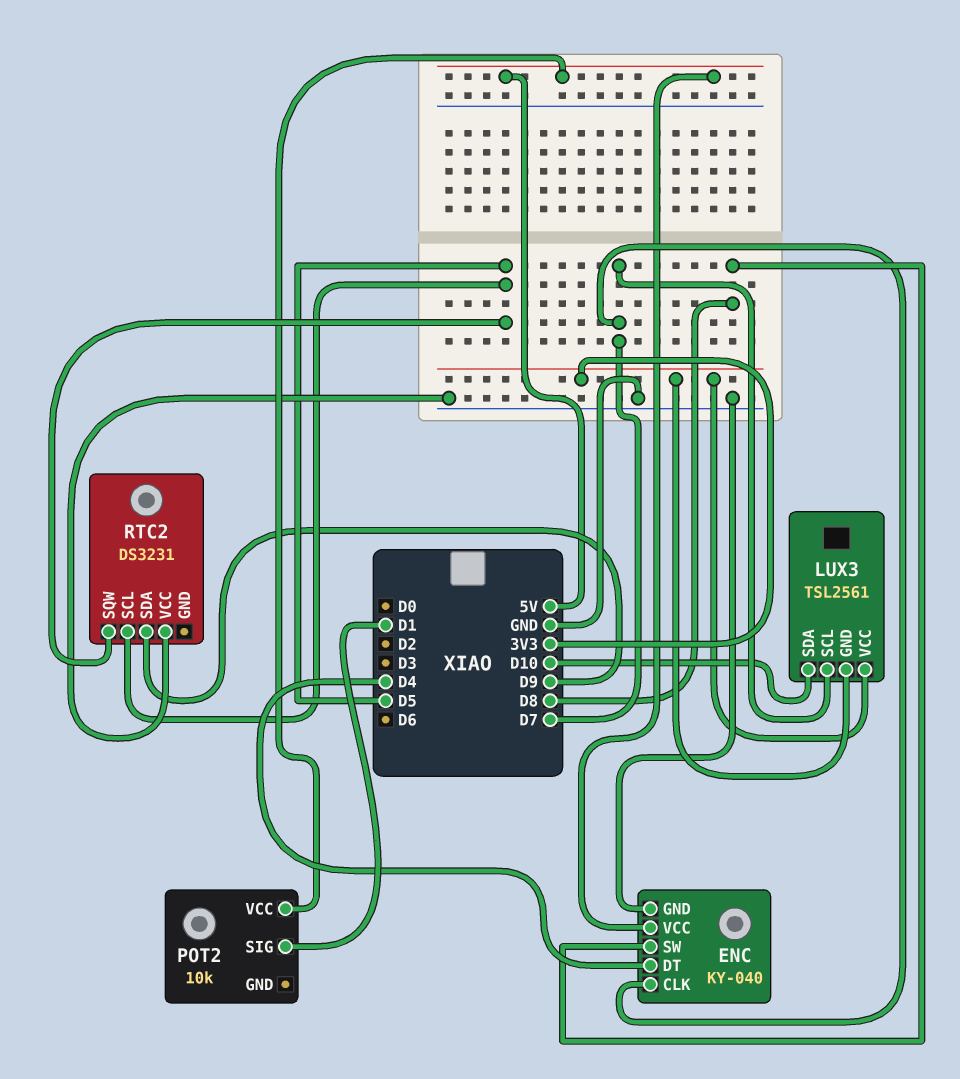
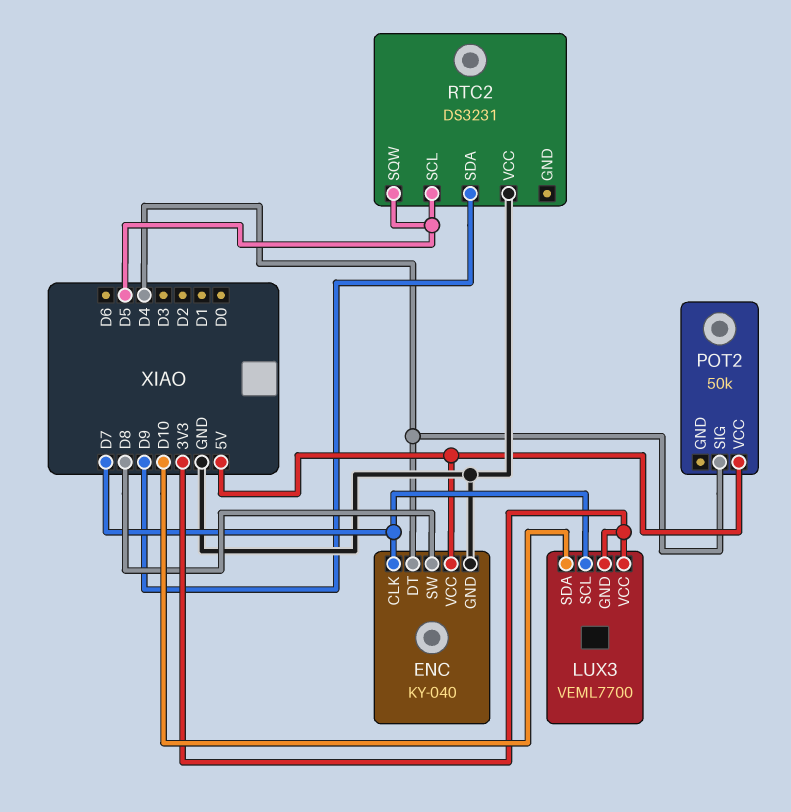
LUX3: TSL2561 -> VEML7700
POT2: 10k -> 50k
POT2 pin SIG: D1 -> D4

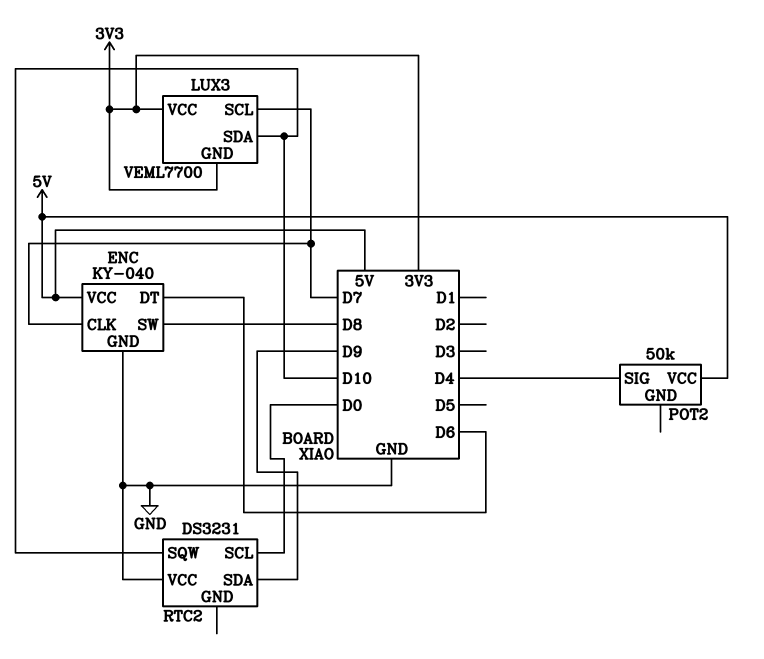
ENC pin DT: D4 -> D6
RTC2 pin SCL: D5 -> D0
RTC2 pin SQW: D5 -> D10

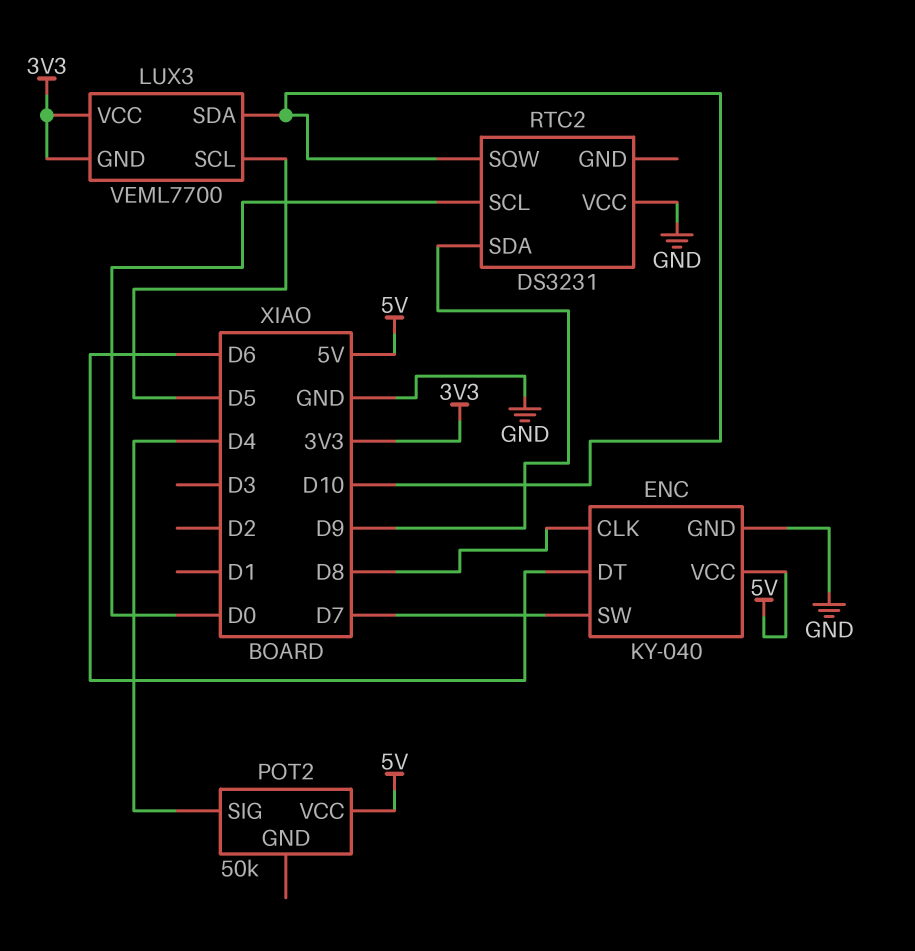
ENC pin CLK: D7 -> D8
ENC pin SW: D8 -> D7
LUX3 pin SCL: D7 -> D5

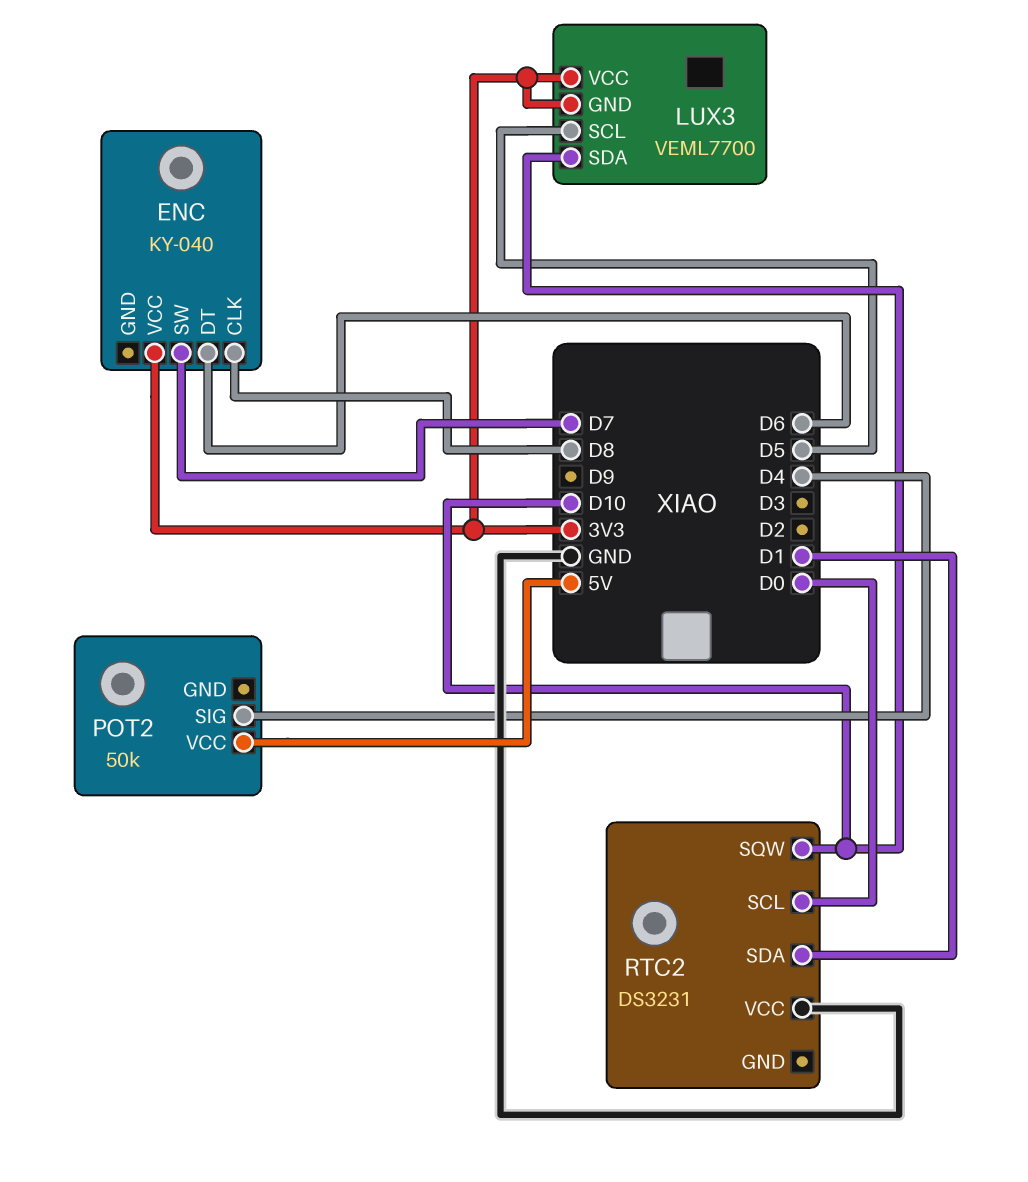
ENC pin GND: GND -> none
ENC pin VCC: 5V -> 3V3
RTC2 pin SDA: D9 -> D1

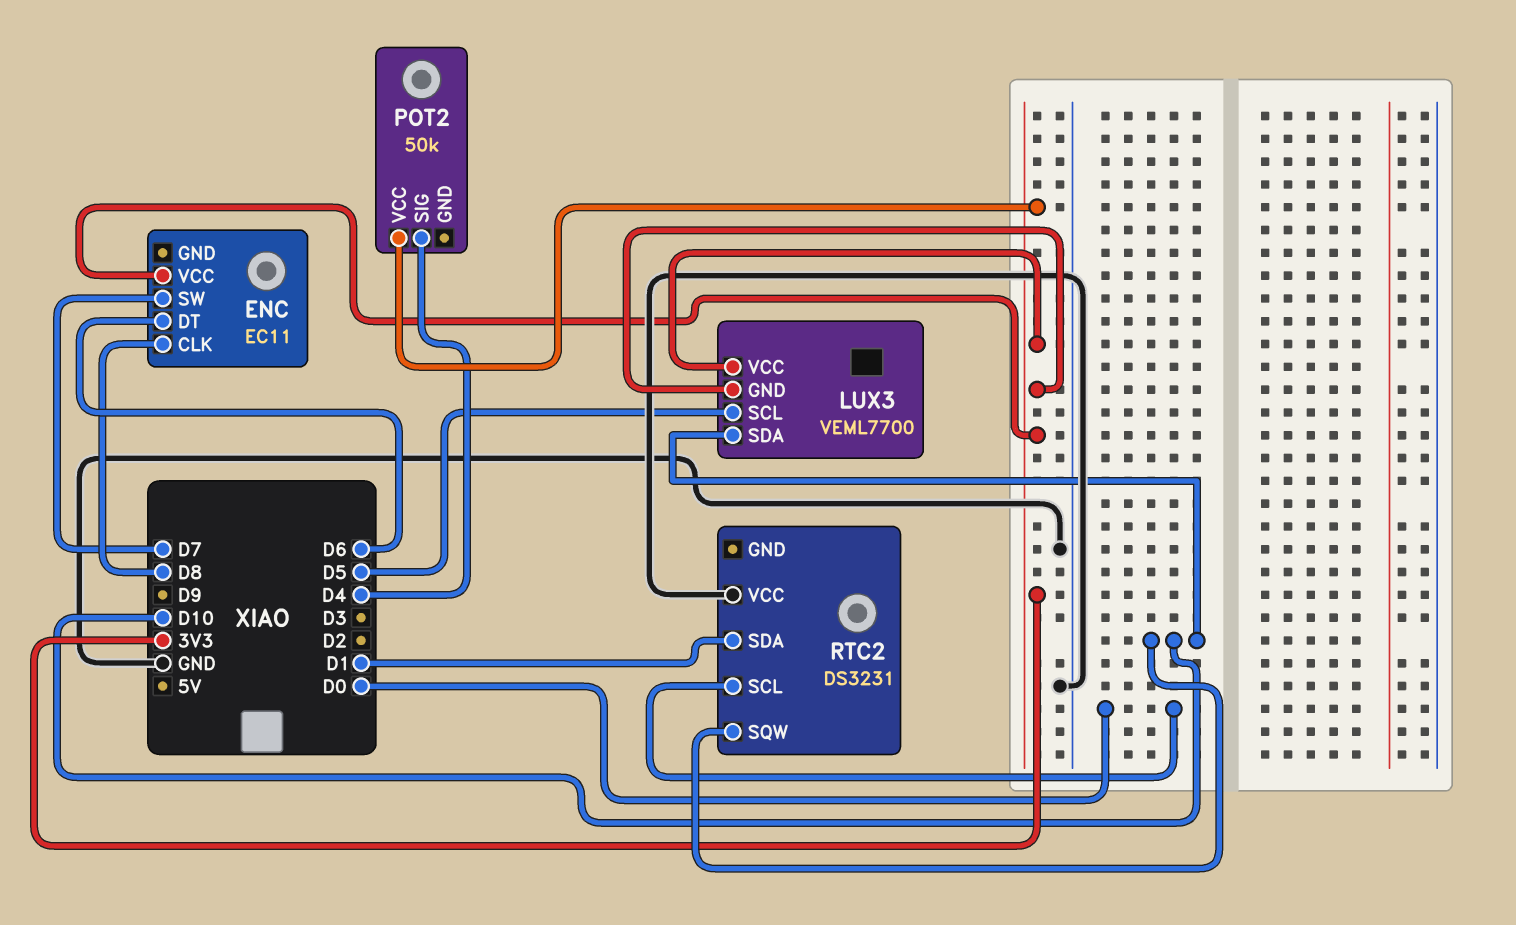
ENC: KY-040 -> EC11
POT2 pin VCC: 5V -> 3V3

